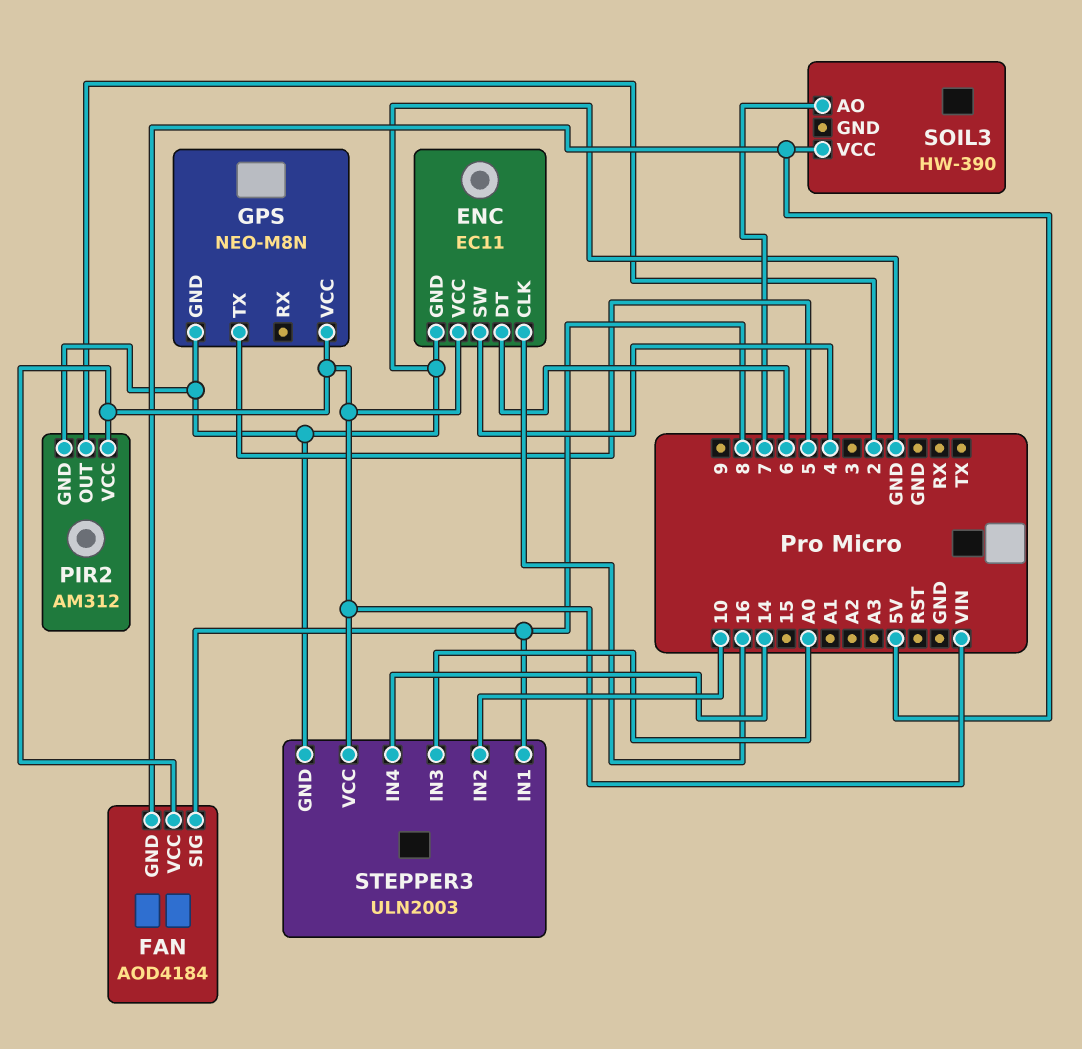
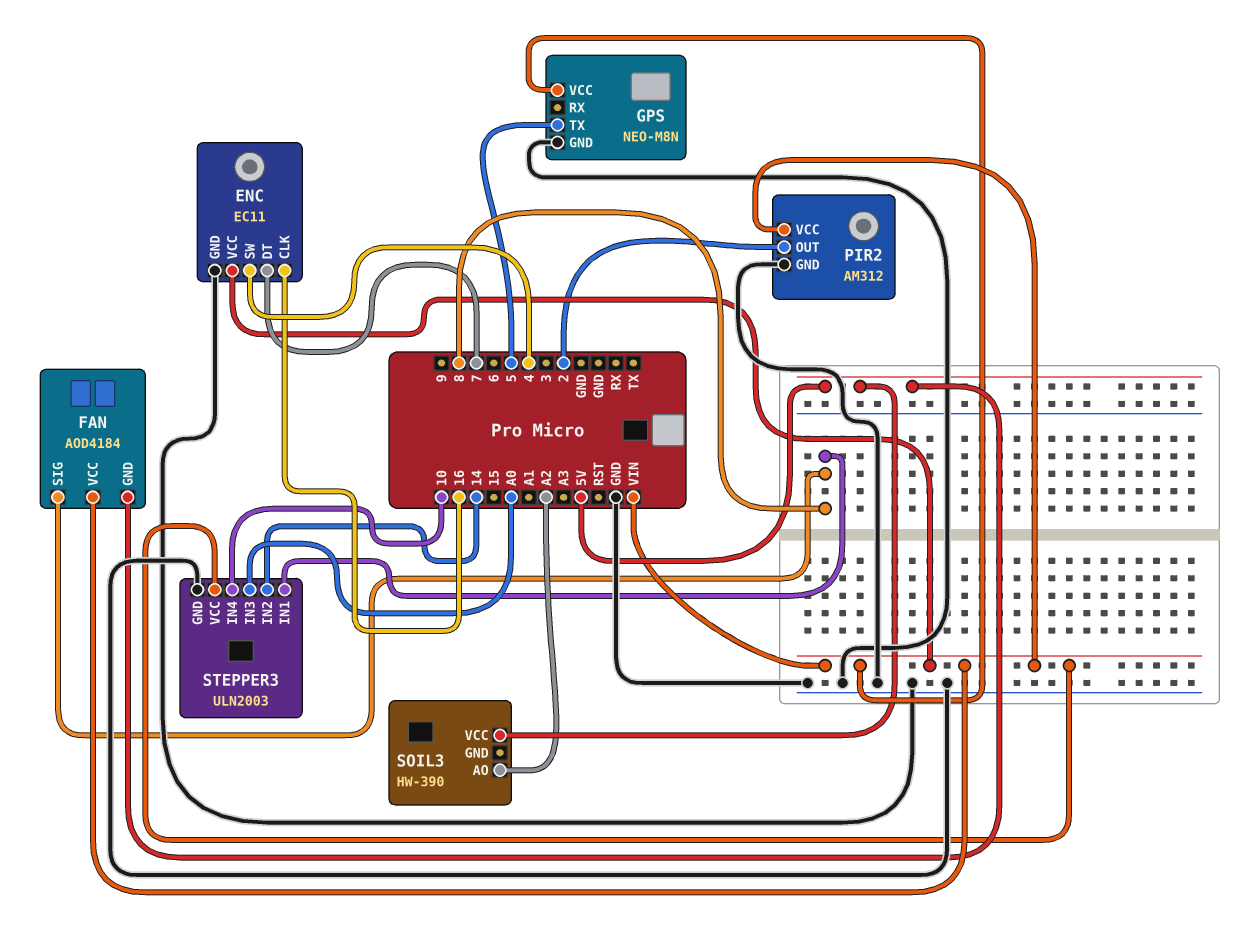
ENC pin DT: 6 -> 7
SOIL3 pin AO: 7 -> A2
STEPPER3 pin IN2: 10 -> 14
STEPPER3 pin IN4: 14 -> 10

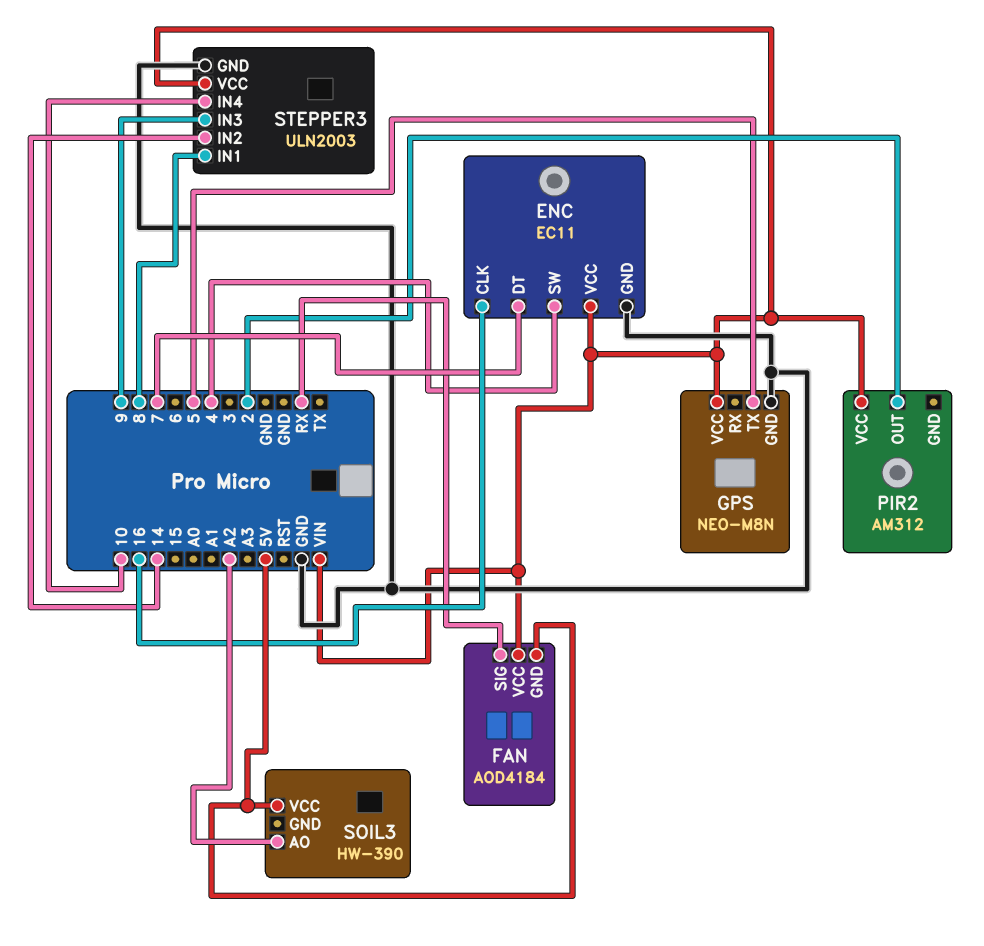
FAN pin SIG: 8 -> RX
PIR2 pin GND: GND -> none
STEPPER3 pin IN3: A0 -> 9

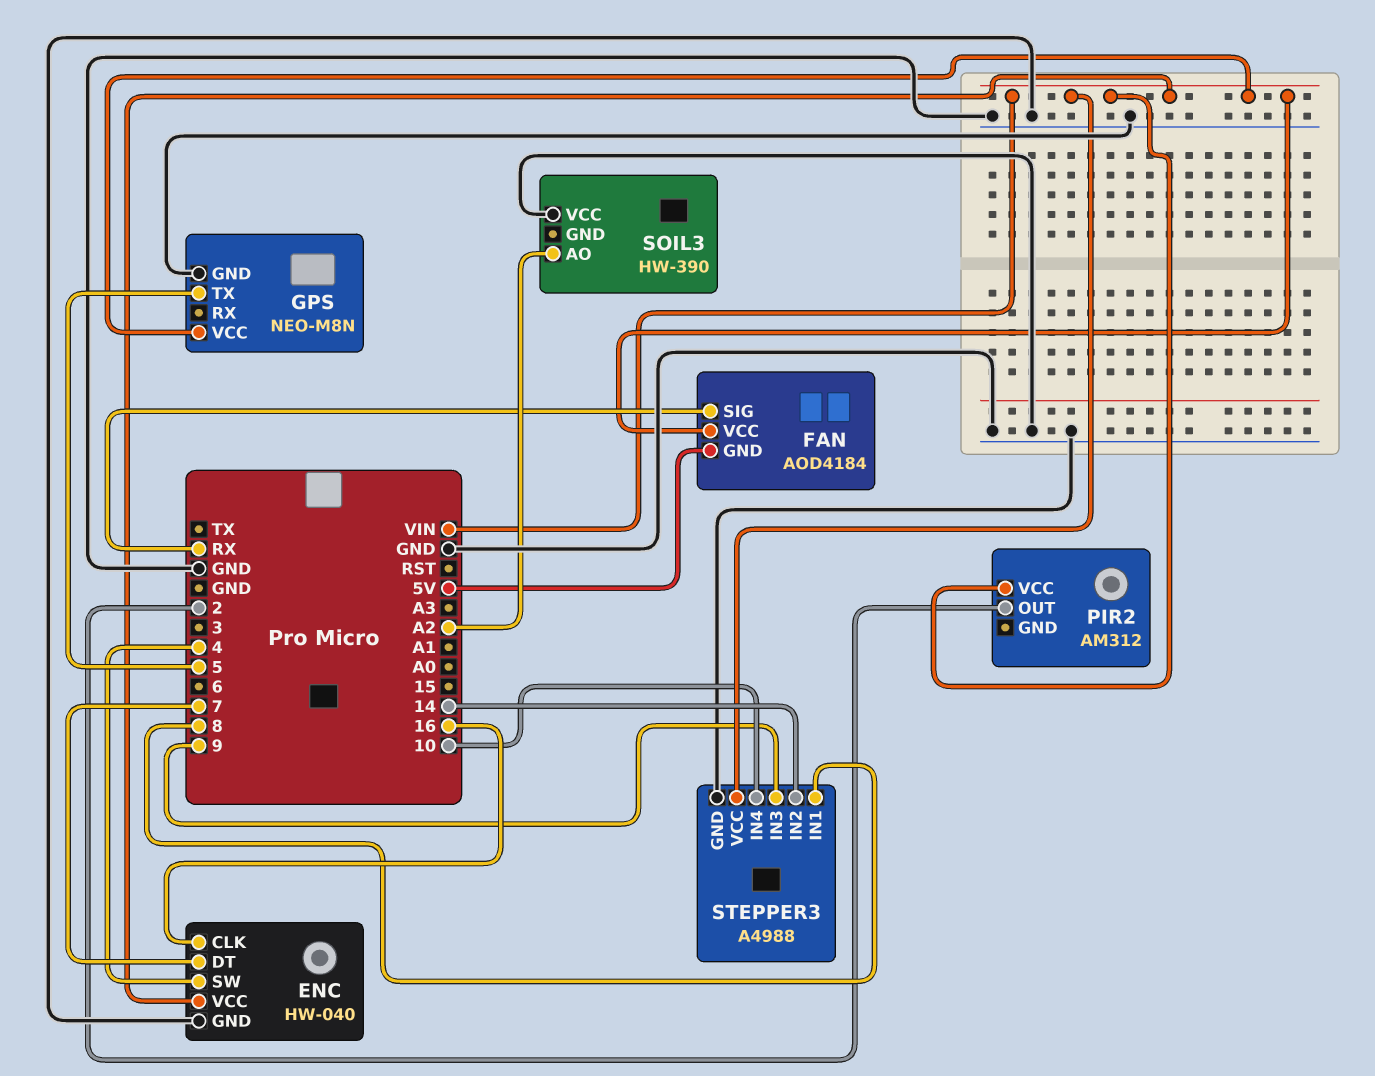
ENC: EC11 -> HW-040
SOIL3 pin VCC: 5V -> GND
STEPPER3: ULN2003 -> A4988

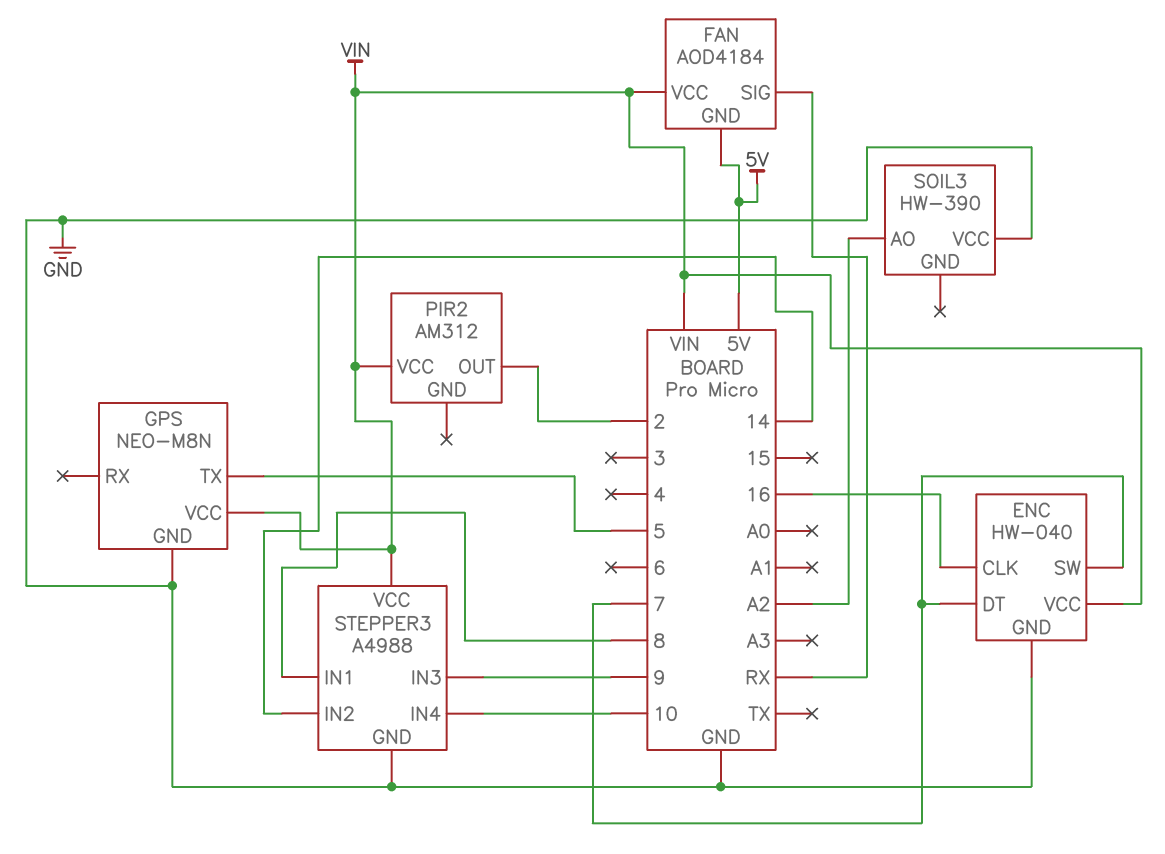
ENC pin SW: 4 -> 7

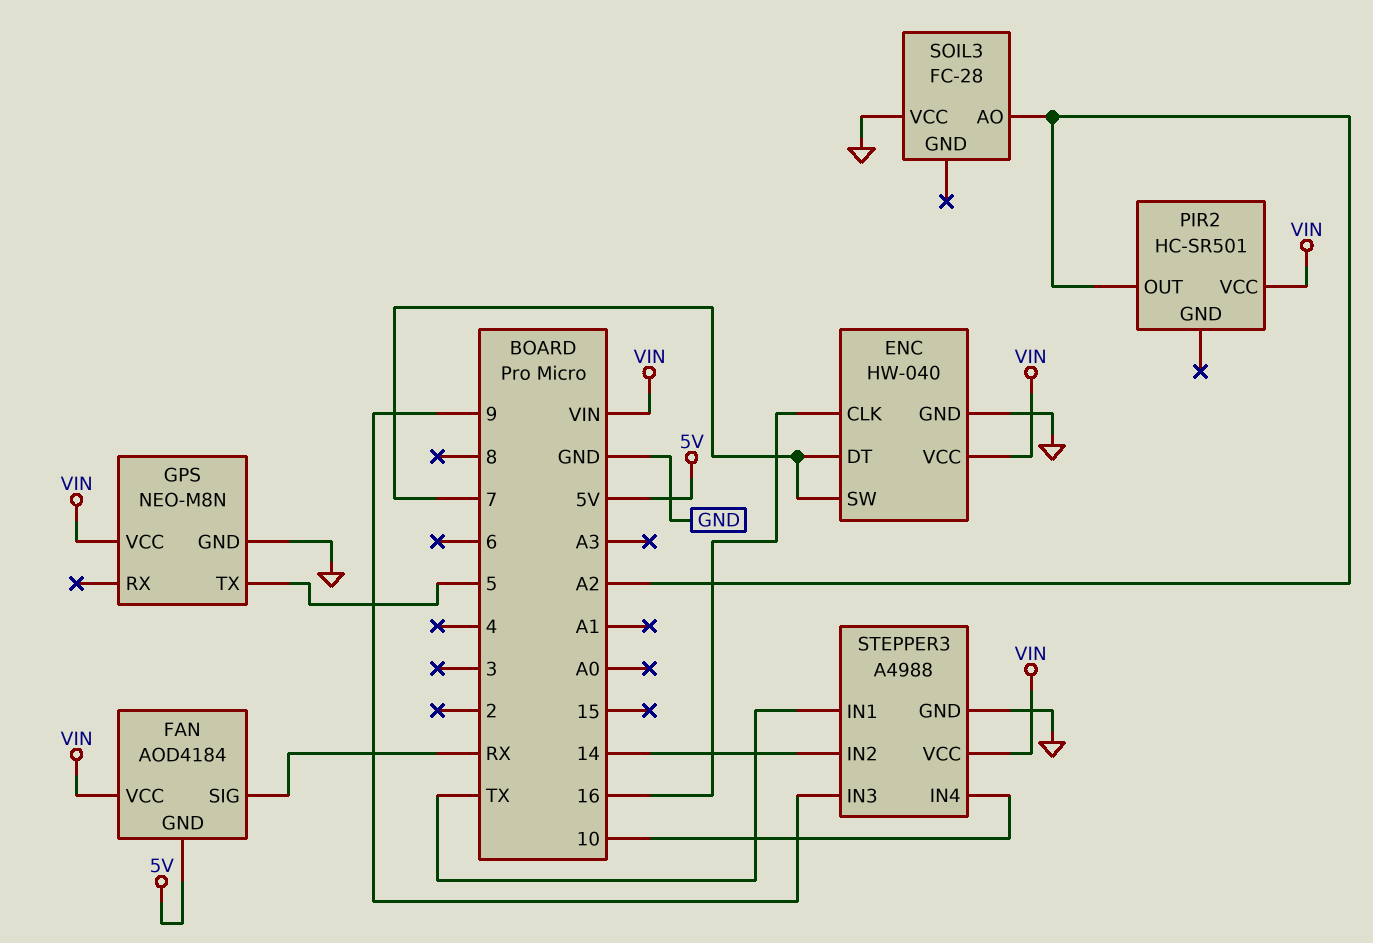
PIR2: AM312 -> HC-SR501
PIR2 pin OUT: 2 -> A2
SOIL3: HW-390 -> FC-28
STEPPER3 pin IN1: 8 -> TX

